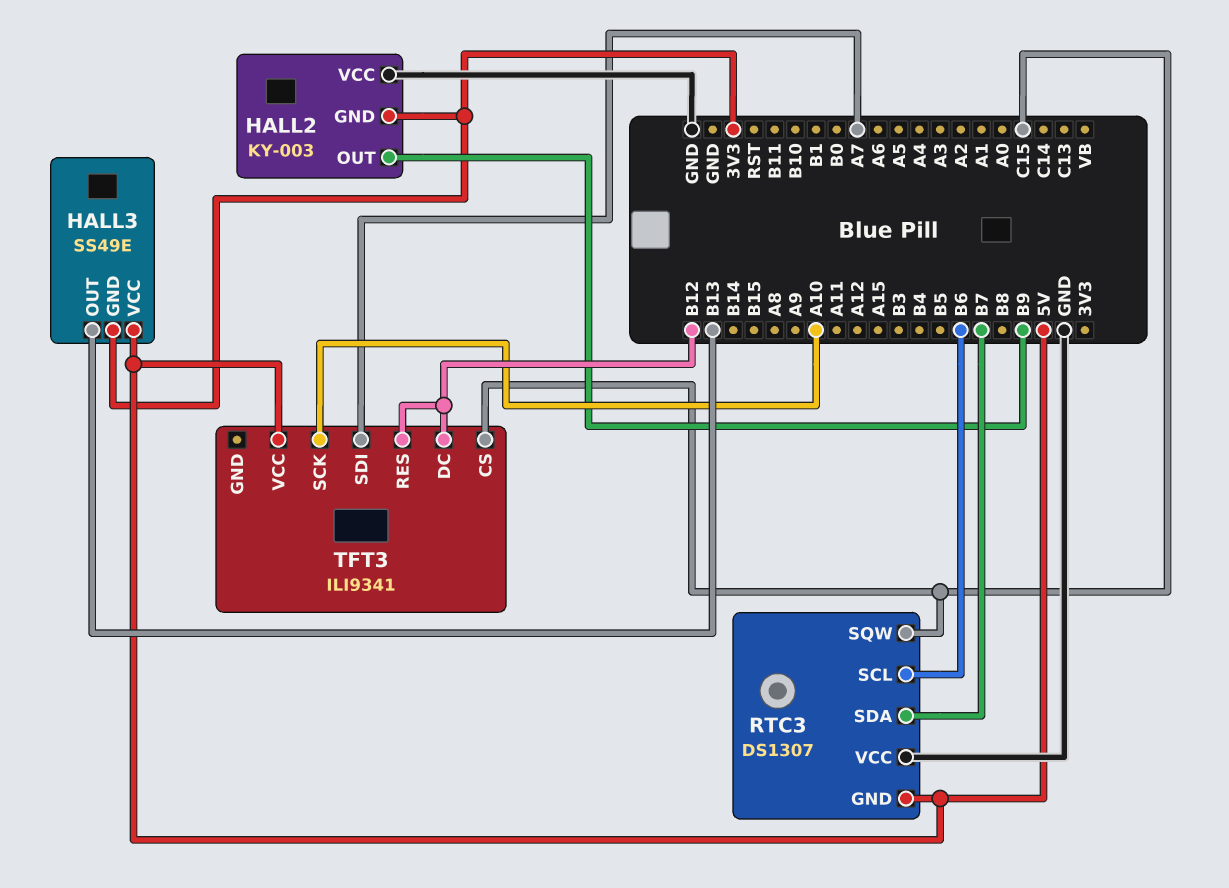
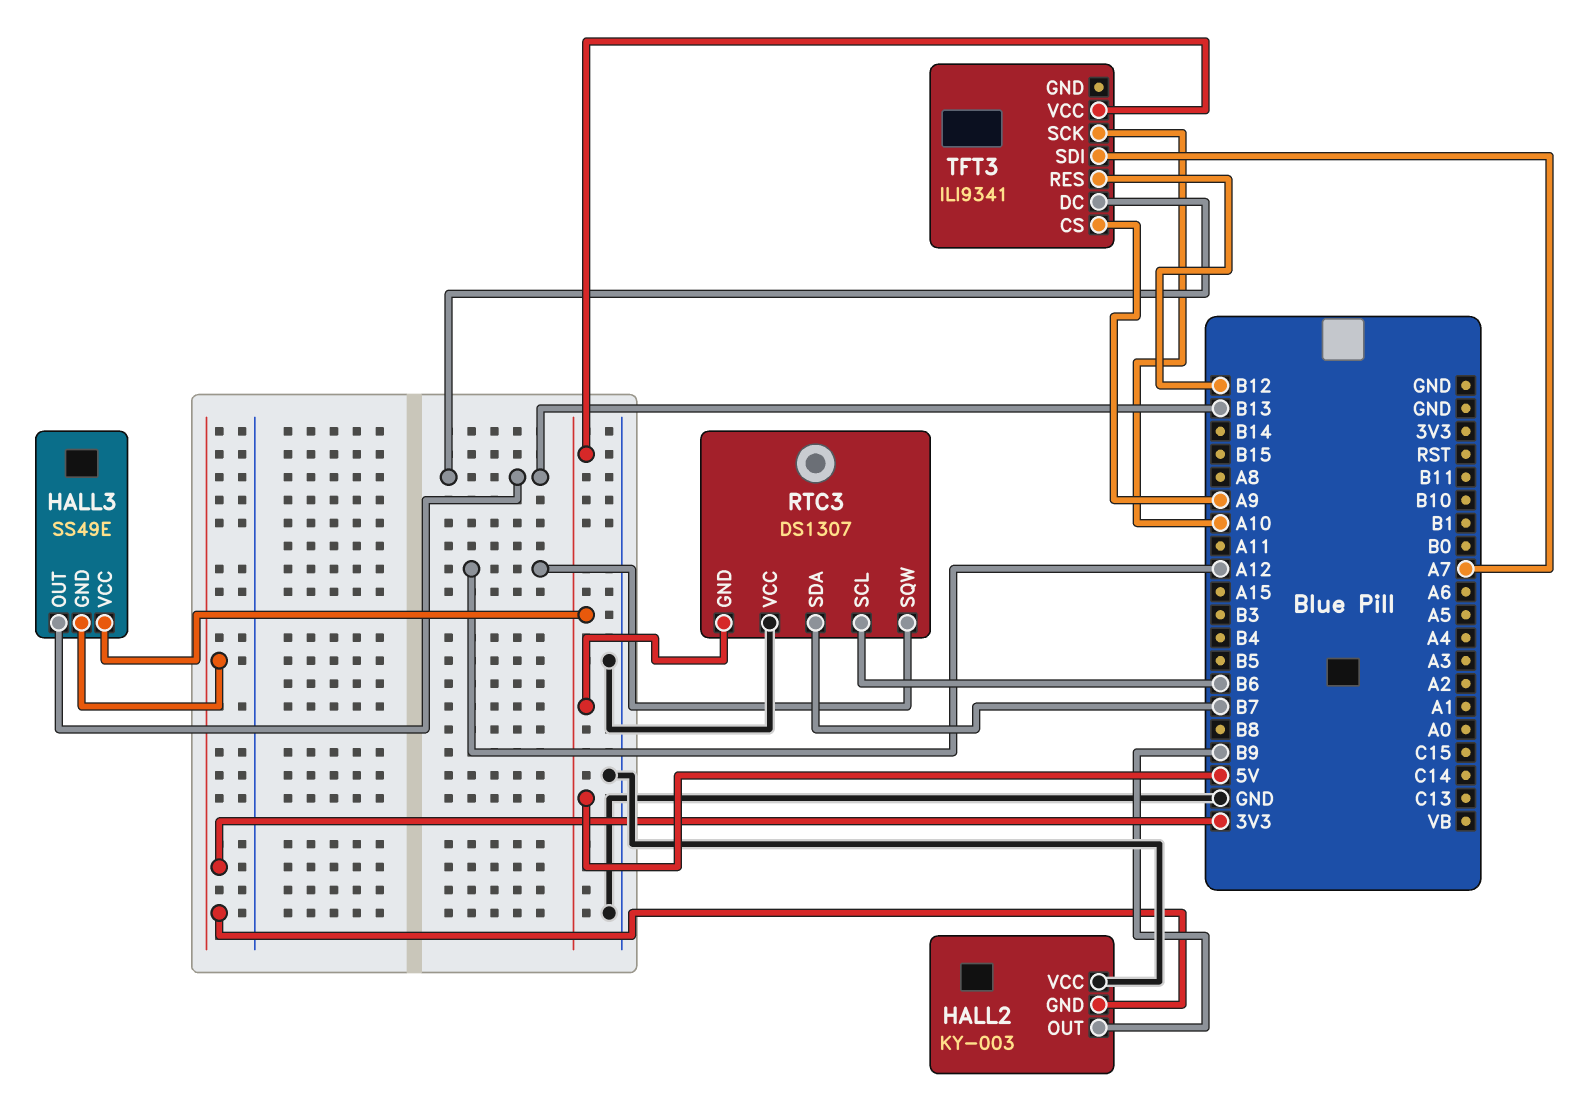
RTC3 pin SQW: C15 -> A12
TFT3 pin CS: C15 -> A9
TFT3 pin DC: B12 -> B13

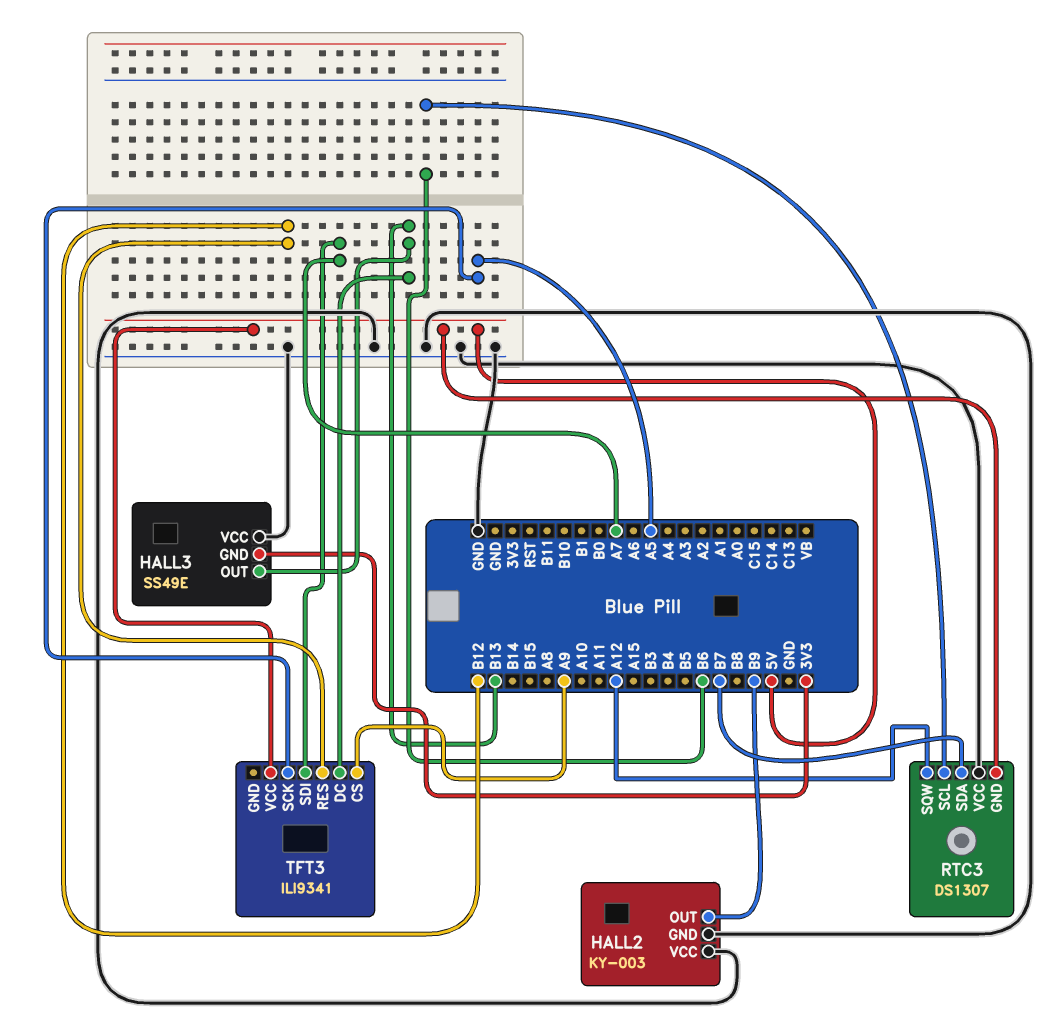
HALL2 pin GND: 3V3 -> GND
HALL3 pin VCC: 5V -> GND
TFT3 pin SCK: A10 -> A5

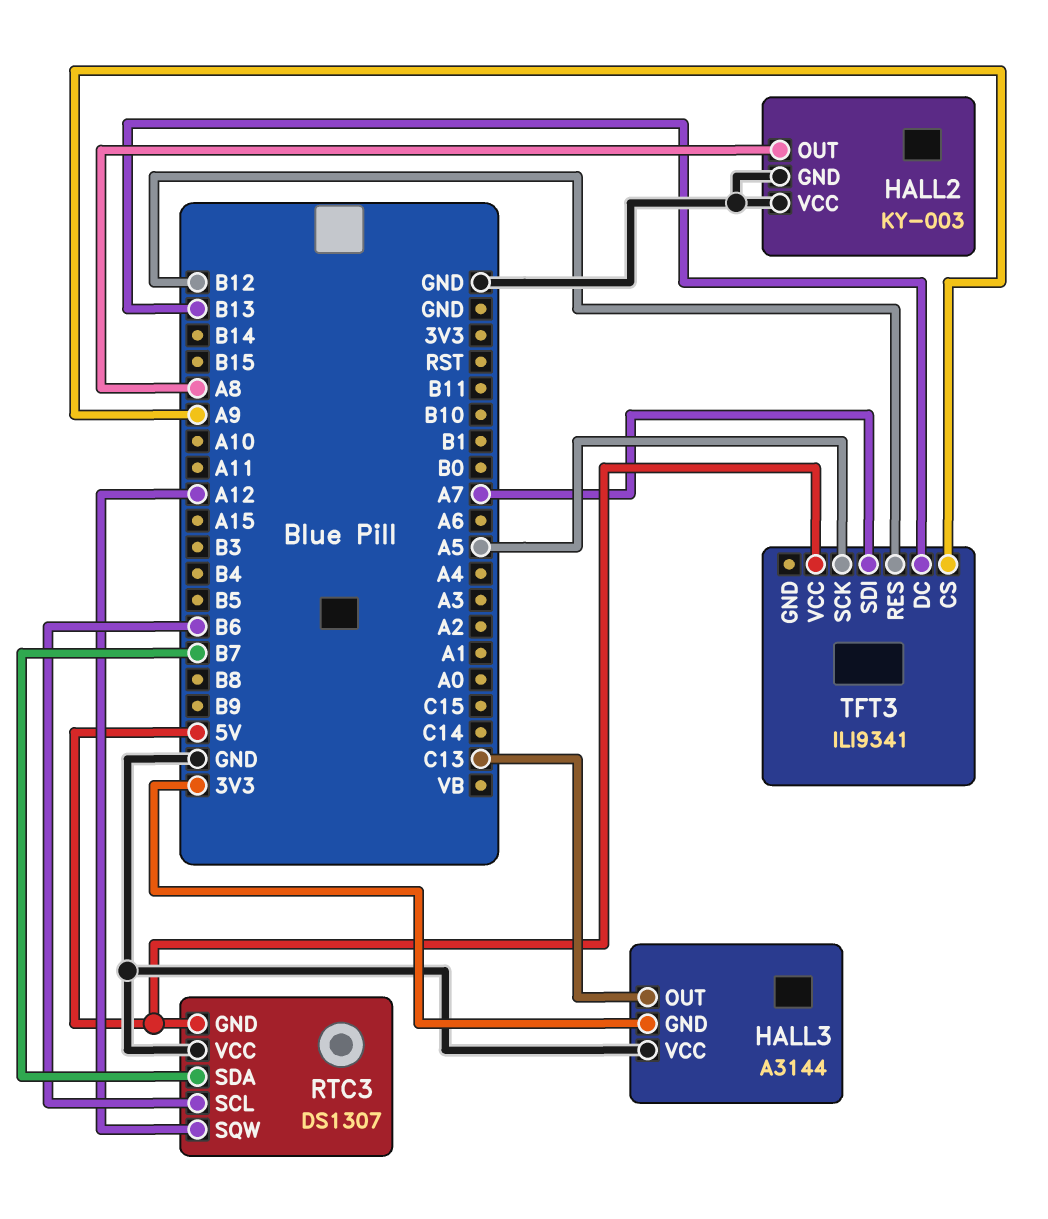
HALL2 pin OUT: B9 -> A8
HALL3: SS49E -> A3144
HALL3 pin OUT: B13 -> C13

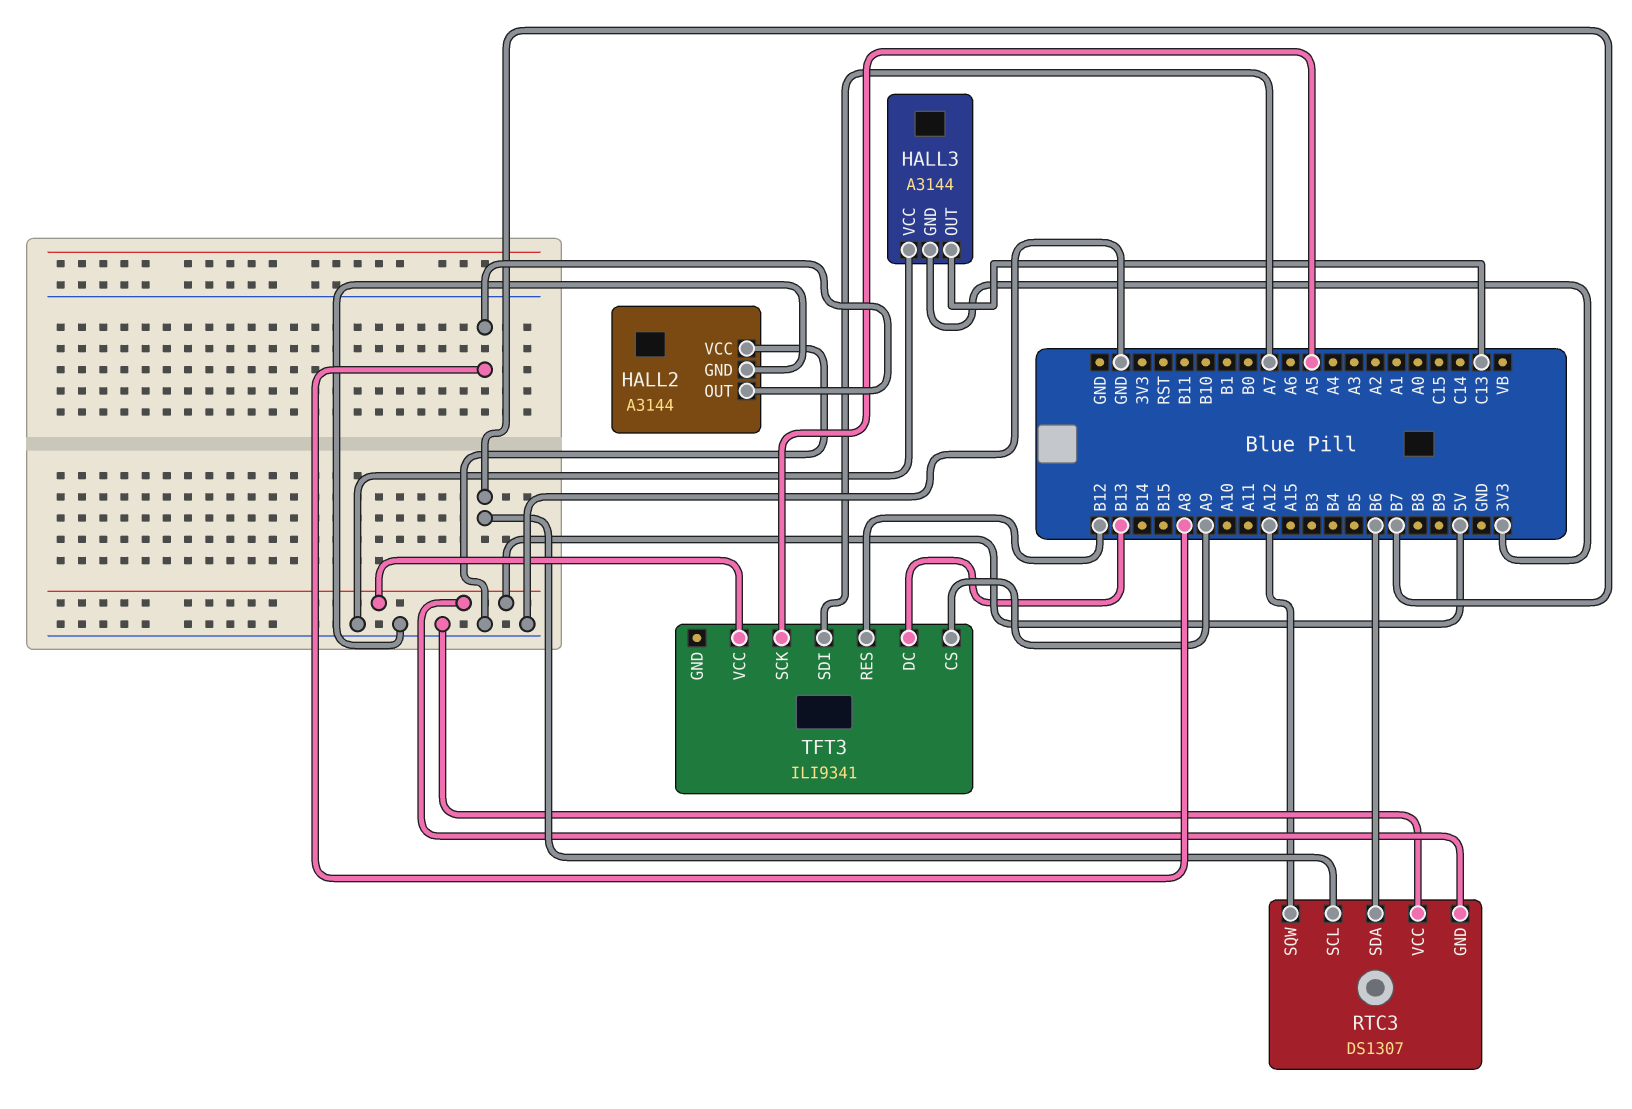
HALL2: KY-003 -> A3144
RTC3 pin SCL: B6 -> B7
RTC3 pin SDA: B7 -> B6

